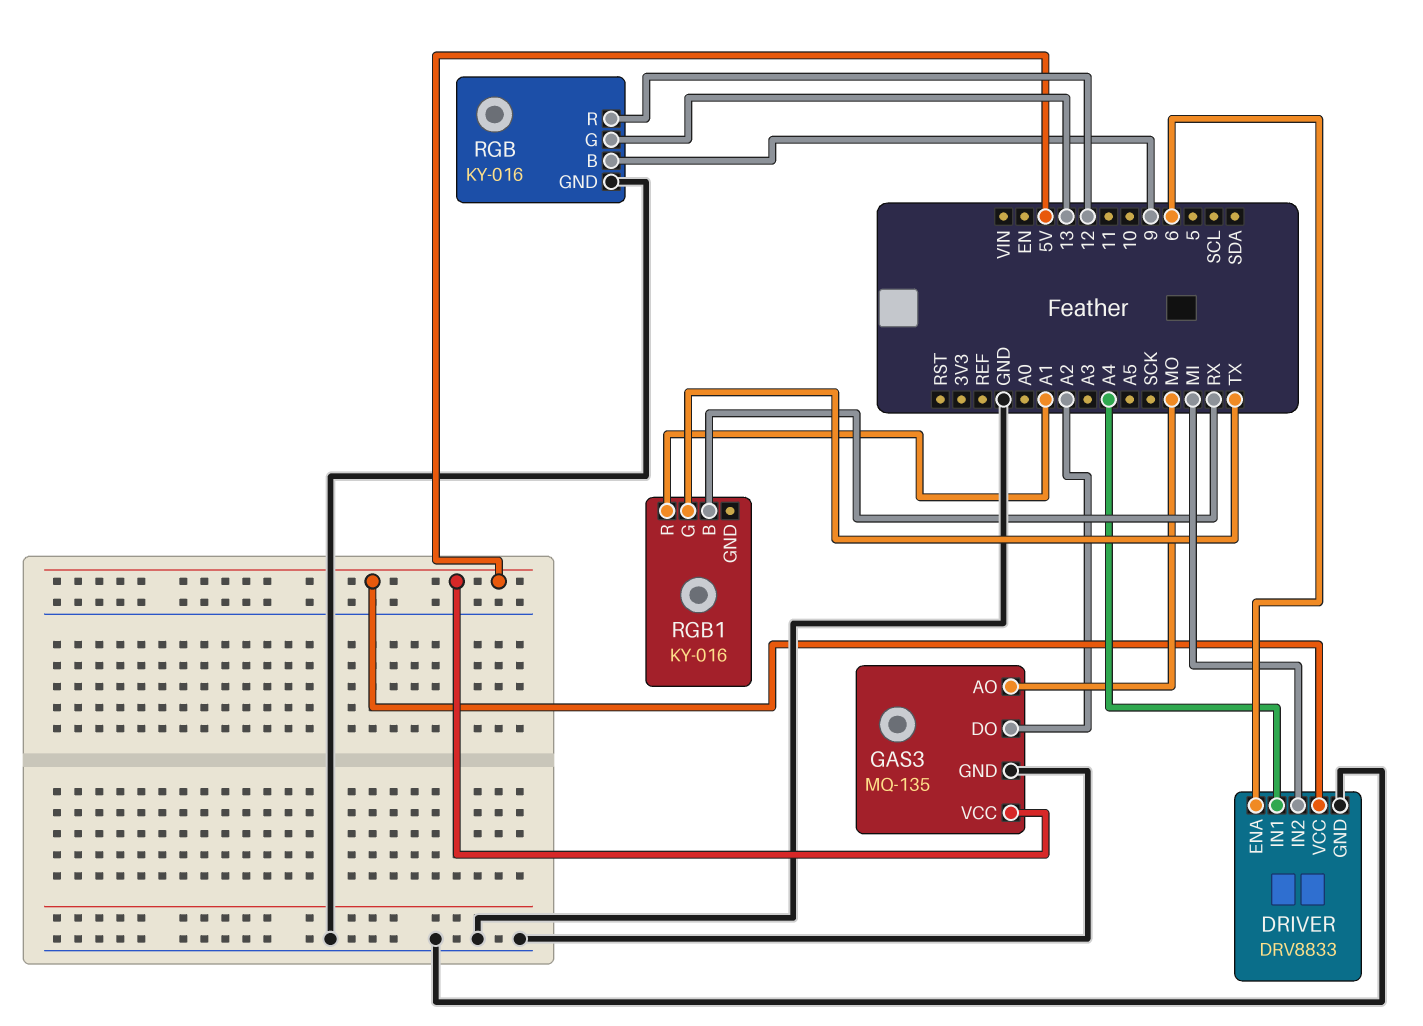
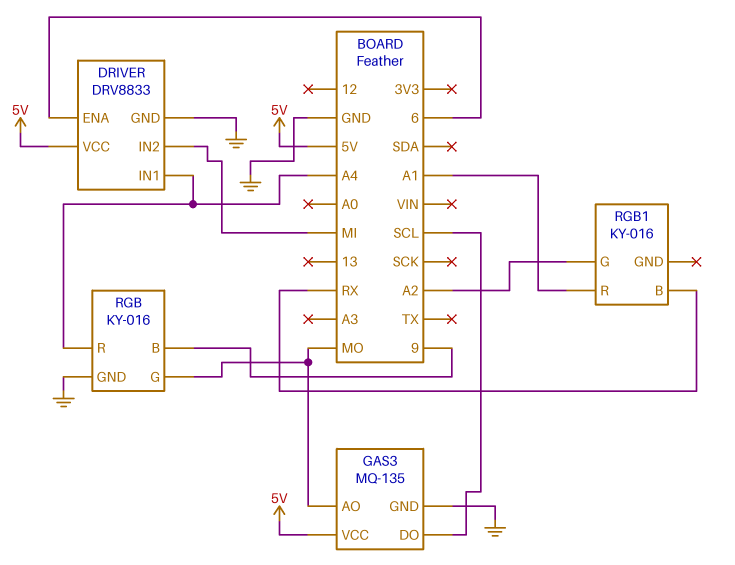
GAS3 pin DO: A2 -> SCL
RGB pin G: 13 -> MO
RGB pin R: 12 -> A4
RGB1 pin G: TX -> A2

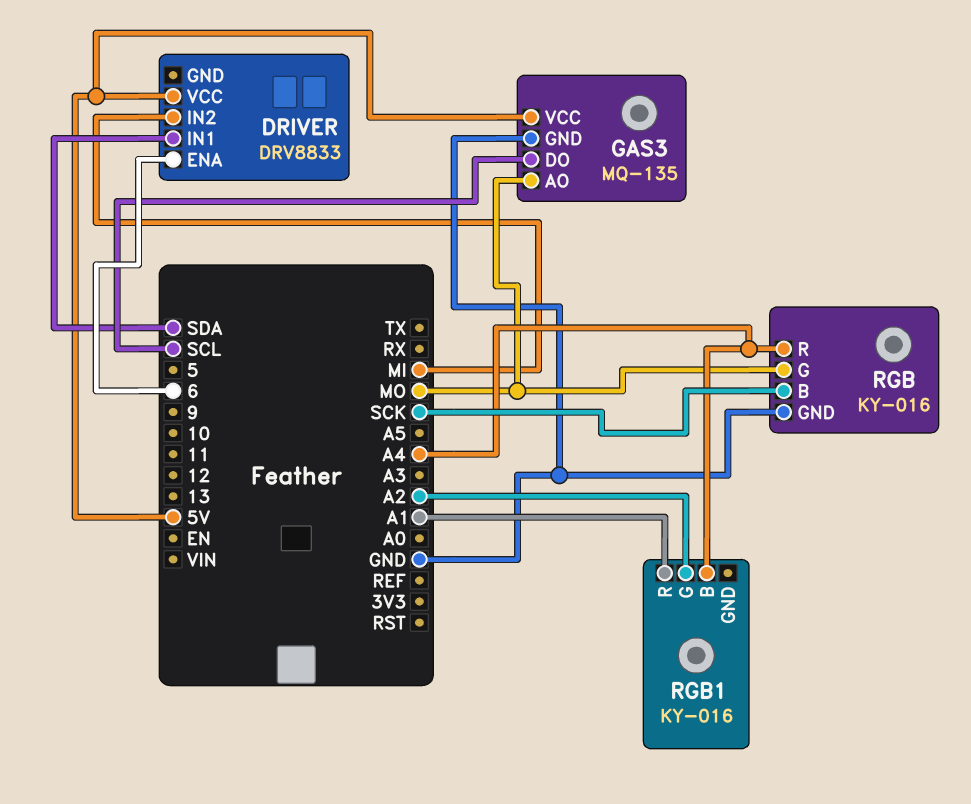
DRIVER pin GND: GND -> none
DRIVER pin IN1: A4 -> SDA
RGB pin B: 9 -> SCK
RGB1 pin B: RX -> A4

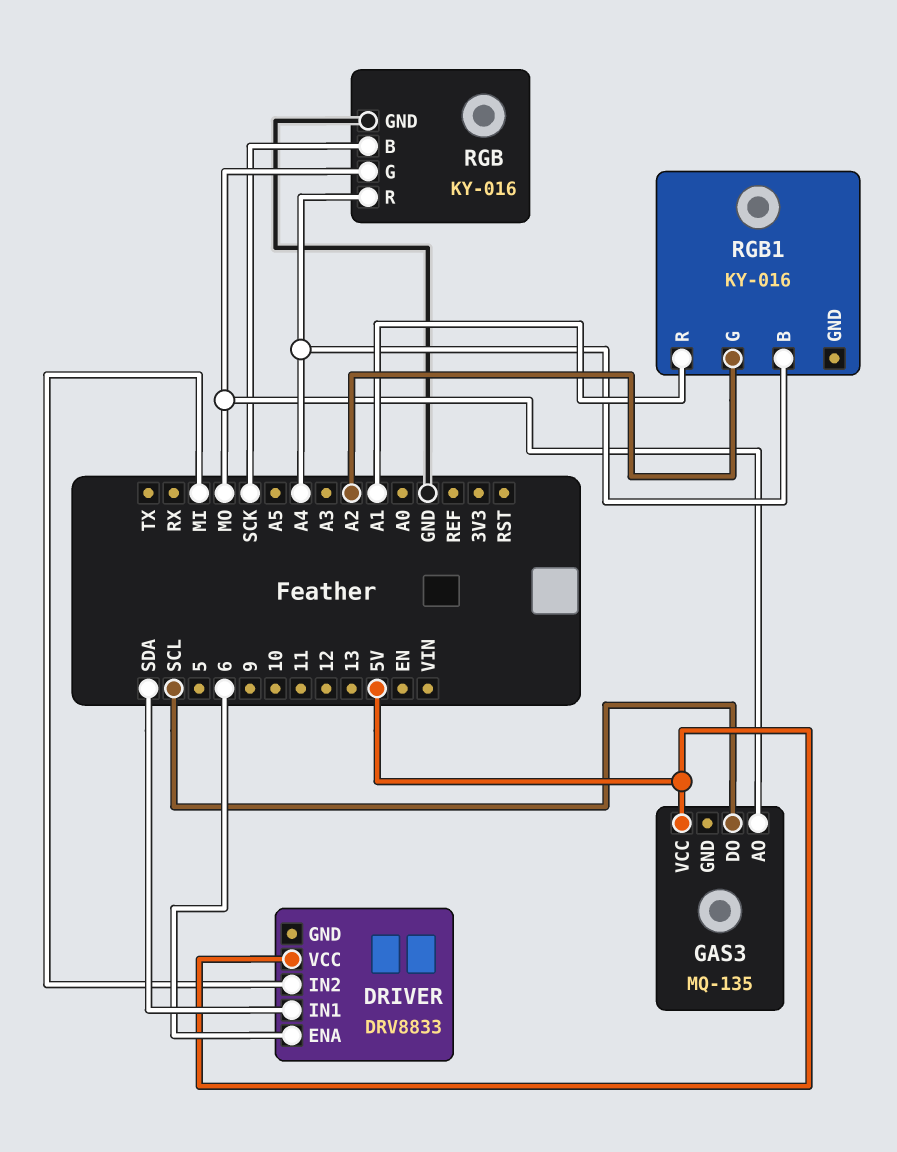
GAS3 pin GND: GND -> none

